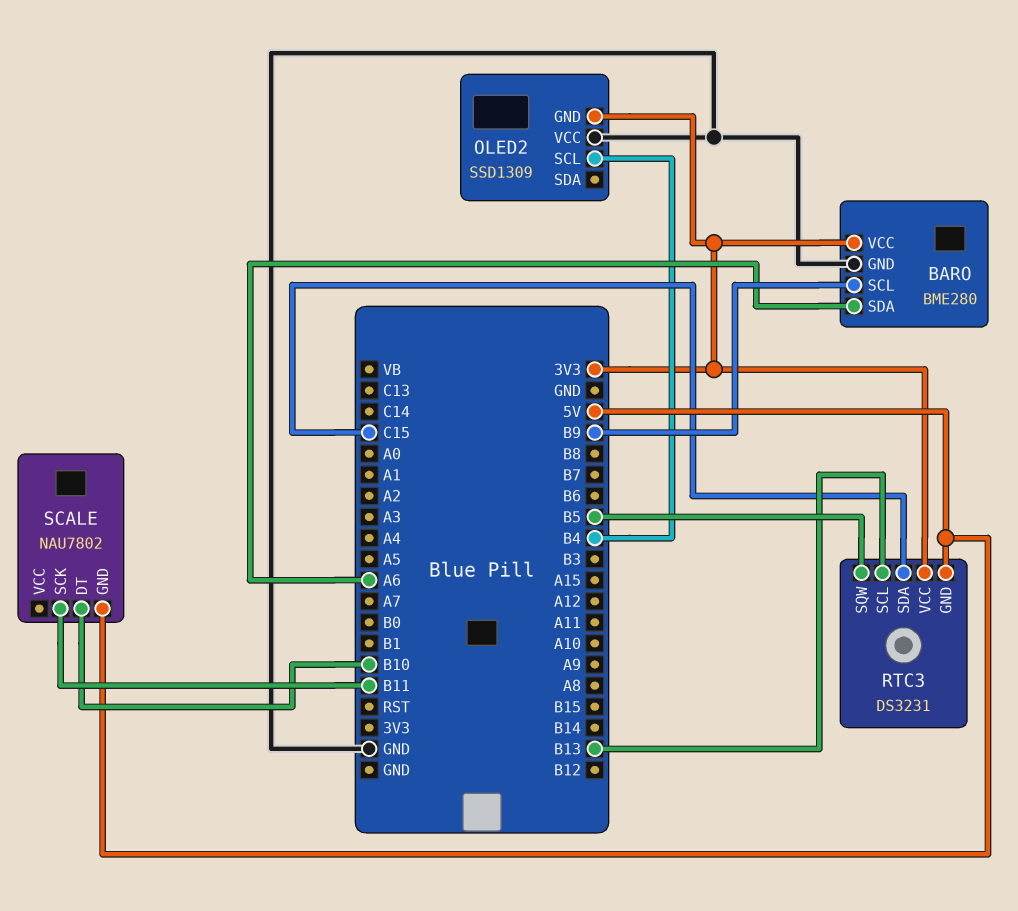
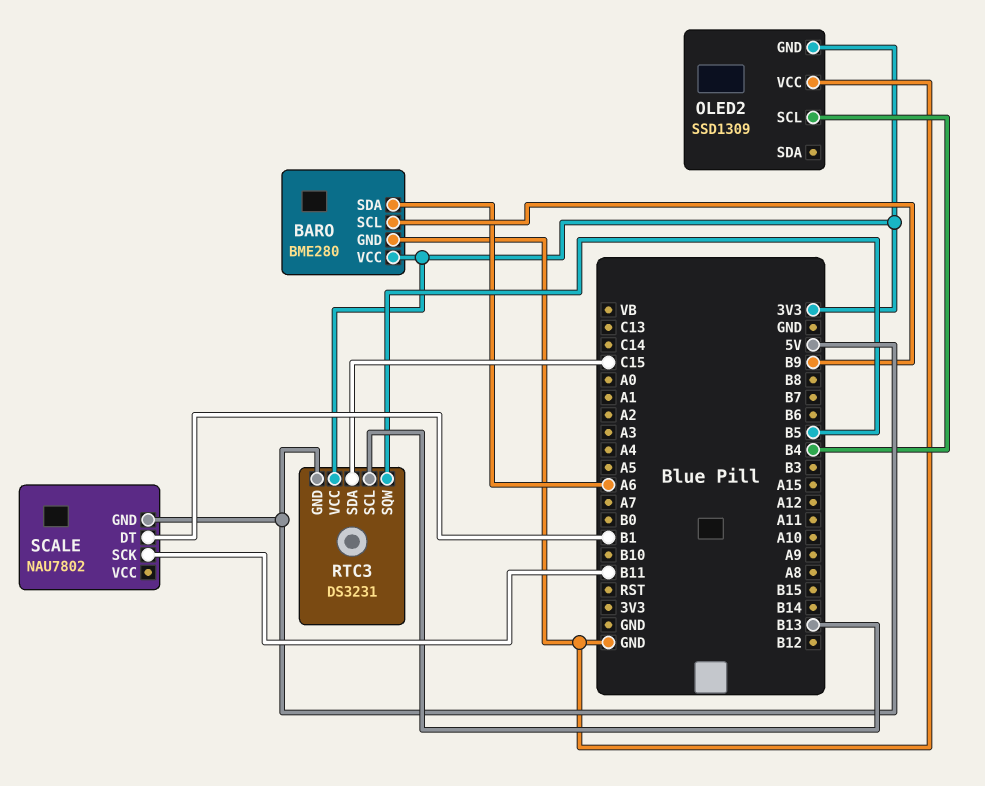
SCALE pin DT: B10 -> B1

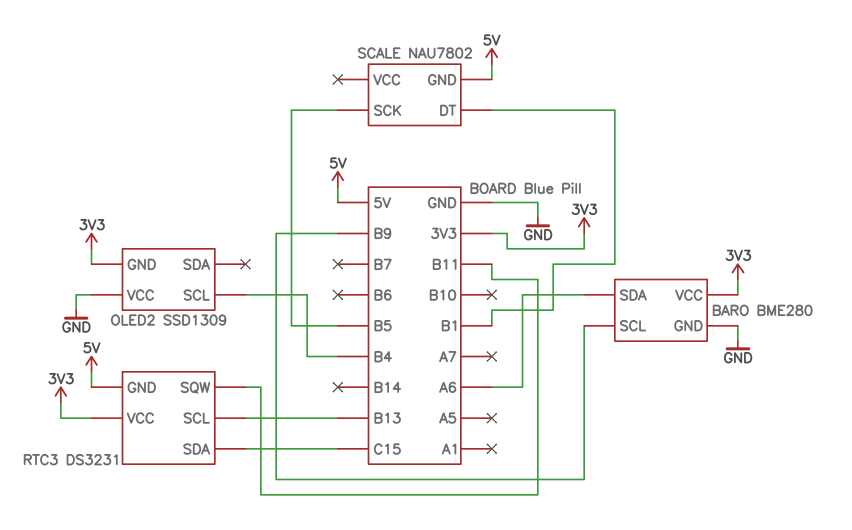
RTC3 pin SQW: B5 -> B11
SCALE pin SCK: B11 -> B5

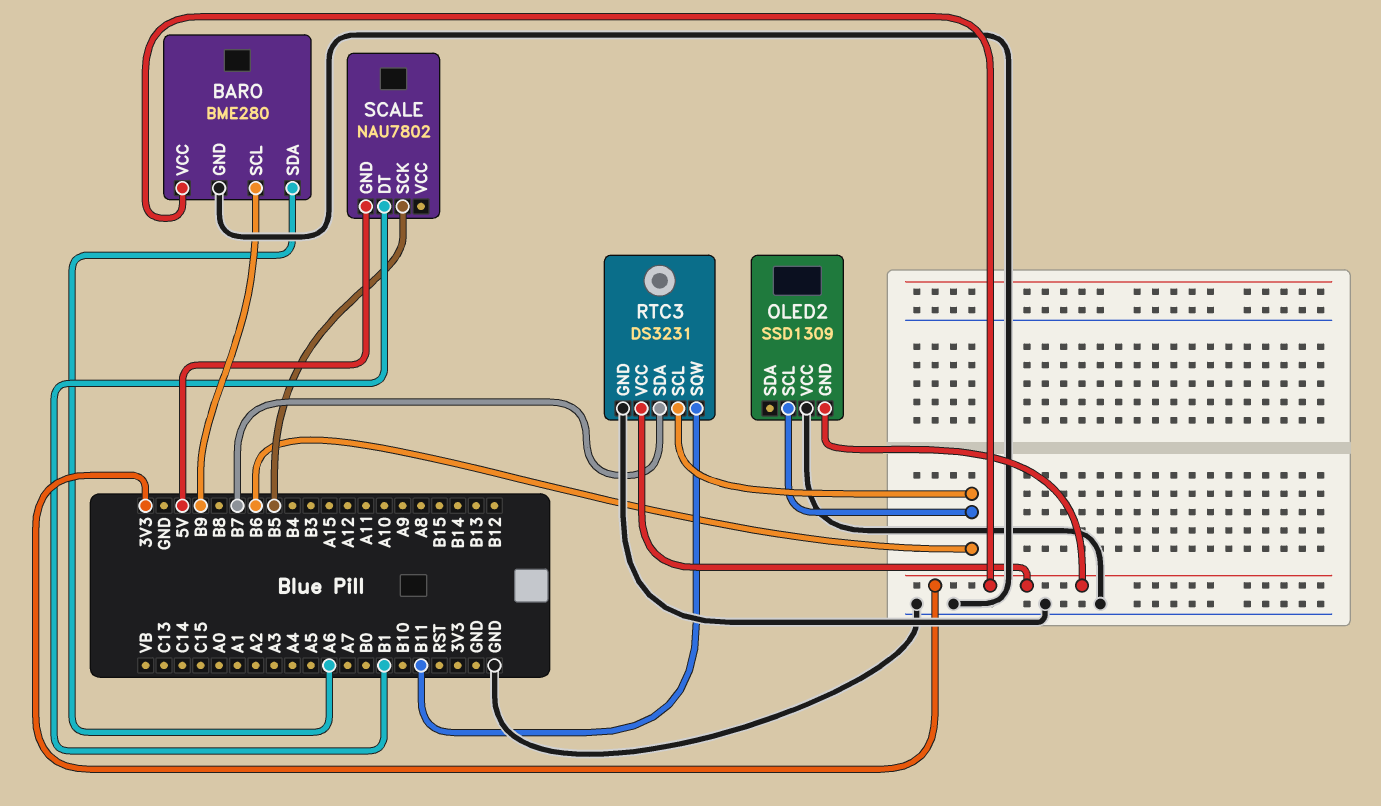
OLED2 pin SCL: B4 -> B6
RTC3 pin GND: 5V -> GND
RTC3 pin SCL: B13 -> B6
RTC3 pin SDA: C15 -> B7

